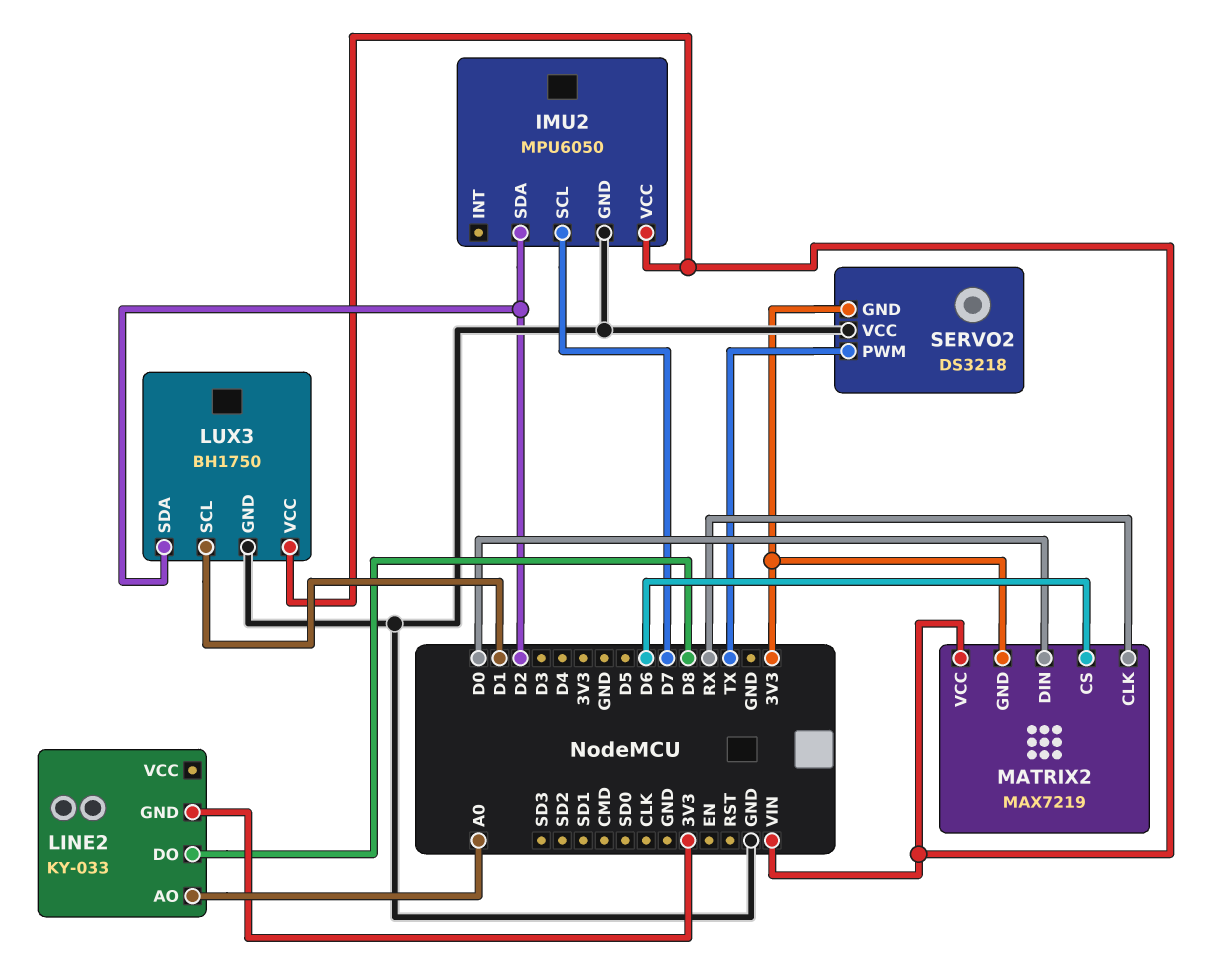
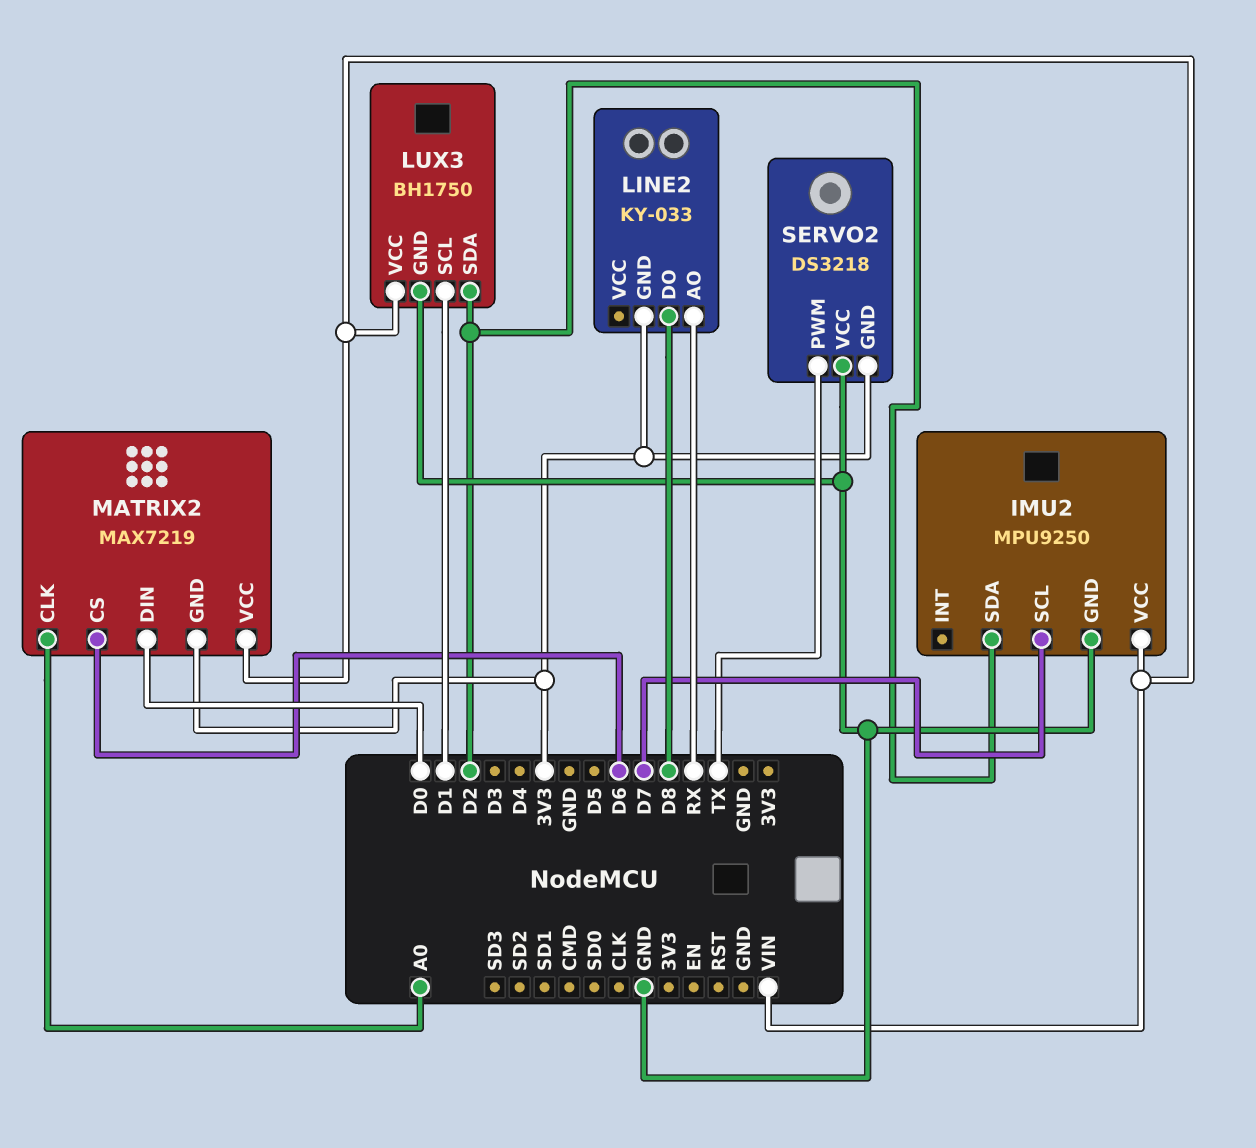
IMU2: MPU6050 -> MPU9250
LINE2 pin AO: A0 -> RX
MATRIX2 pin CLK: RX -> A0

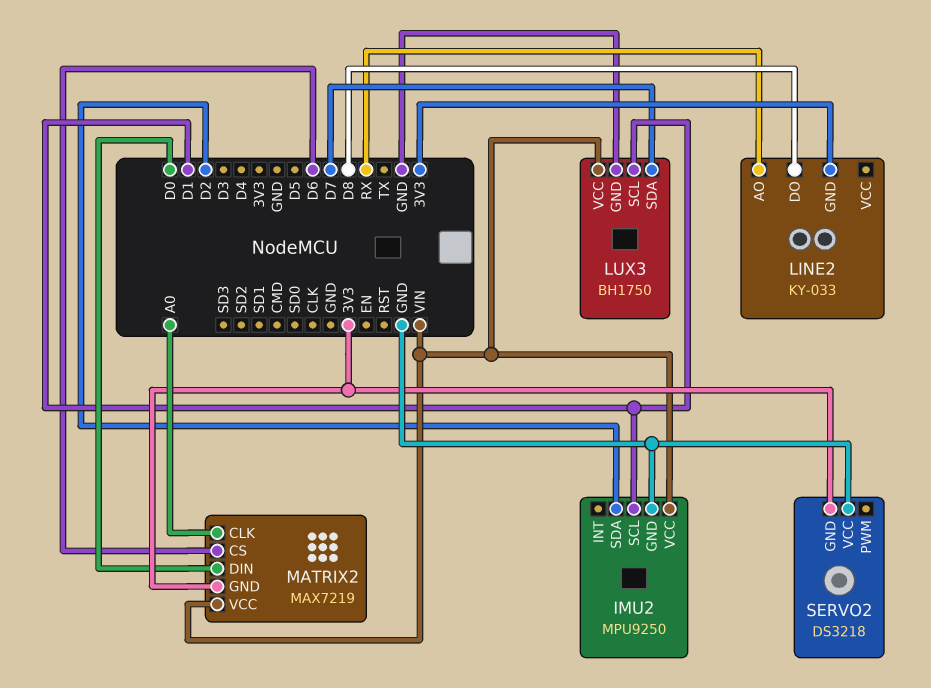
IMU2 pin SCL: D7 -> D1
LUX3 pin SDA: D2 -> D7
SERVO2 pin PWM: TX -> none

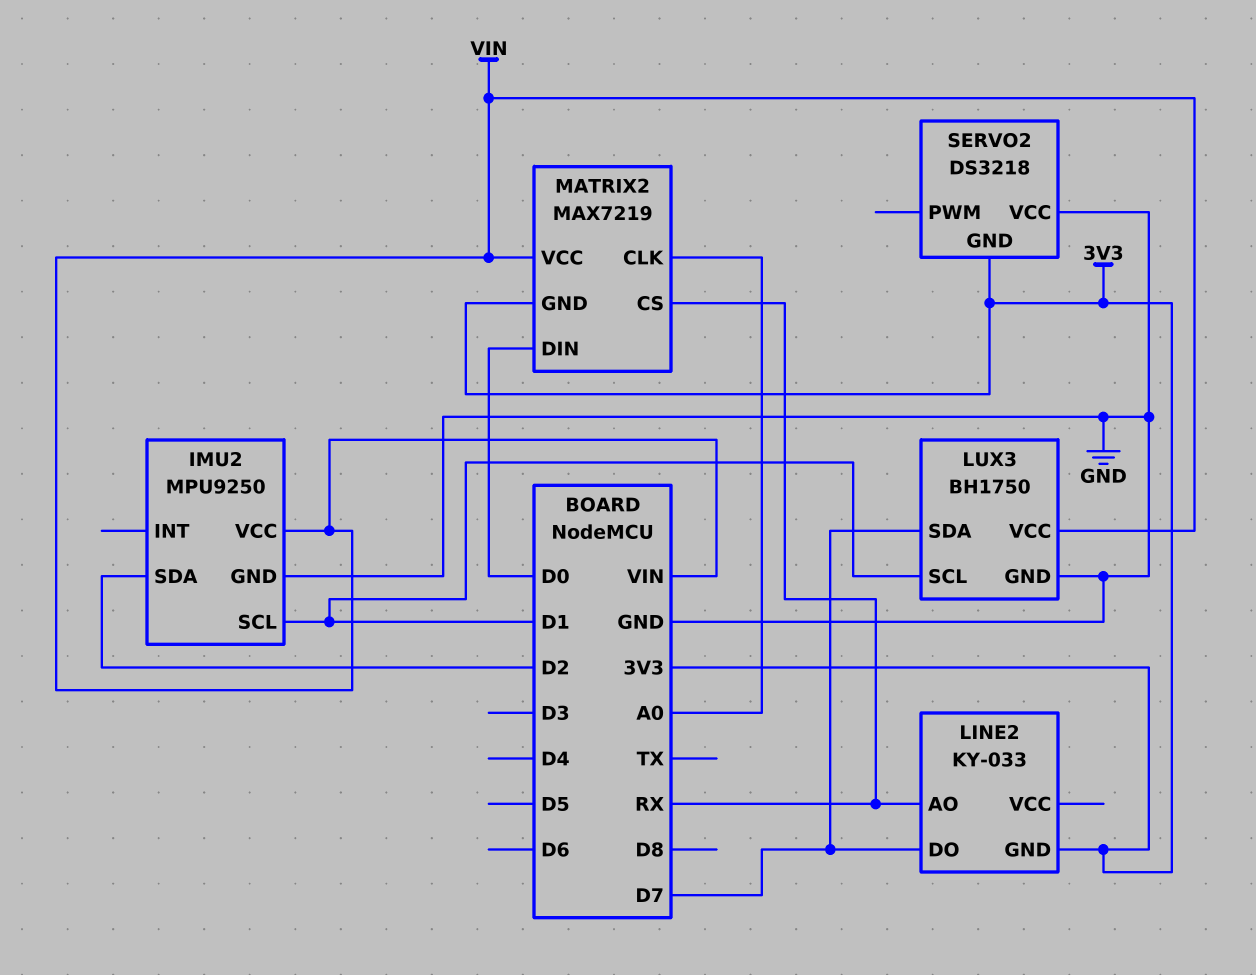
LINE2 pin DO: D8 -> D7
MATRIX2 pin CS: D6 -> RX

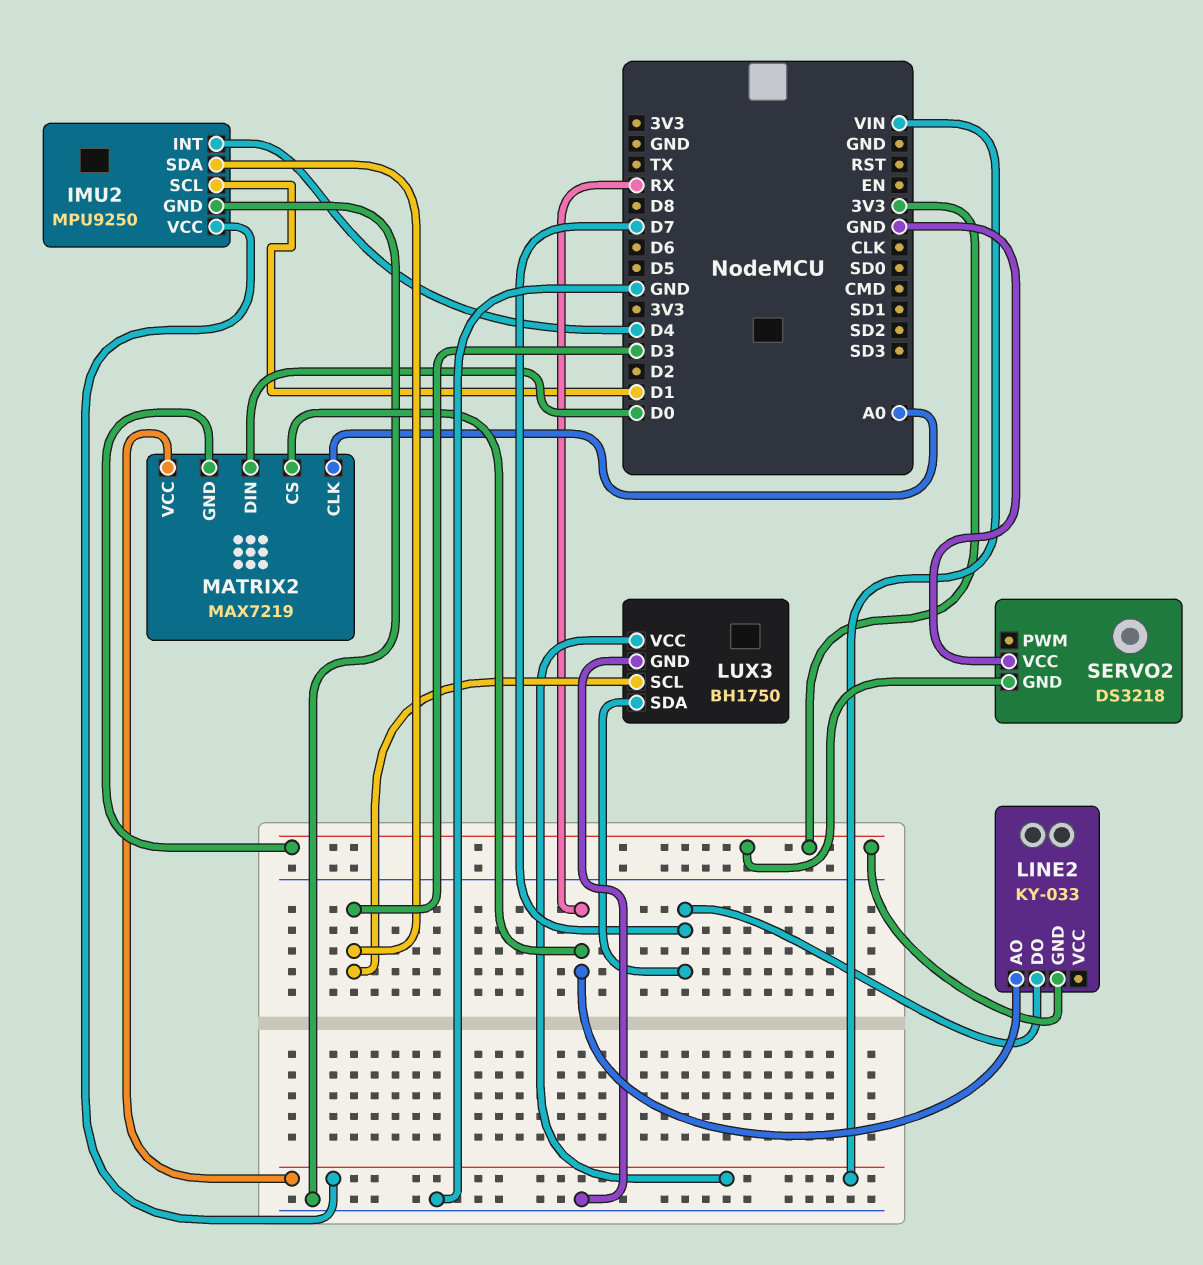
IMU2 pin INT: none -> D4
IMU2 pin SDA: D2 -> D3
LUX3 pin SCL: D1 -> D3

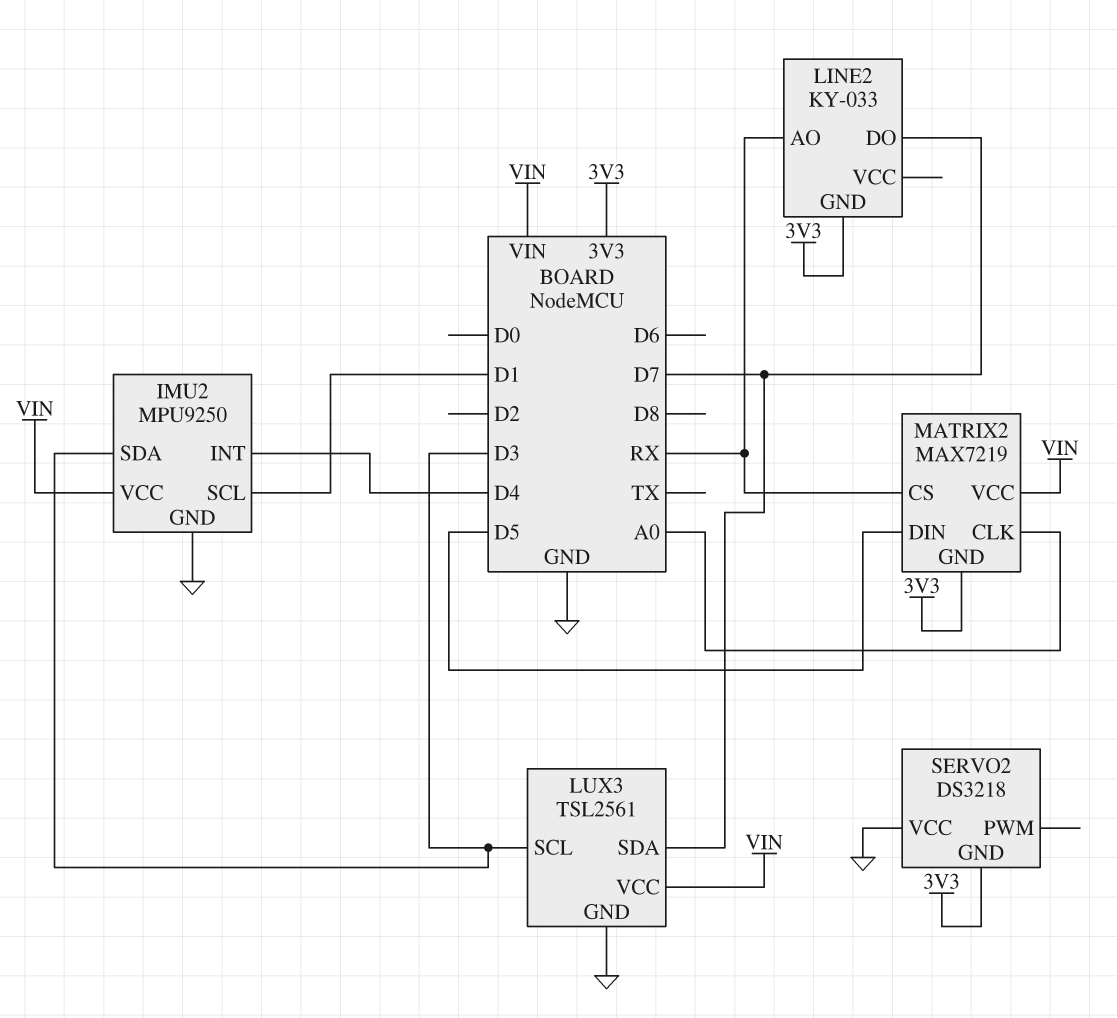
LUX3: BH1750 -> TSL2561
MATRIX2 pin DIN: D0 -> D5

